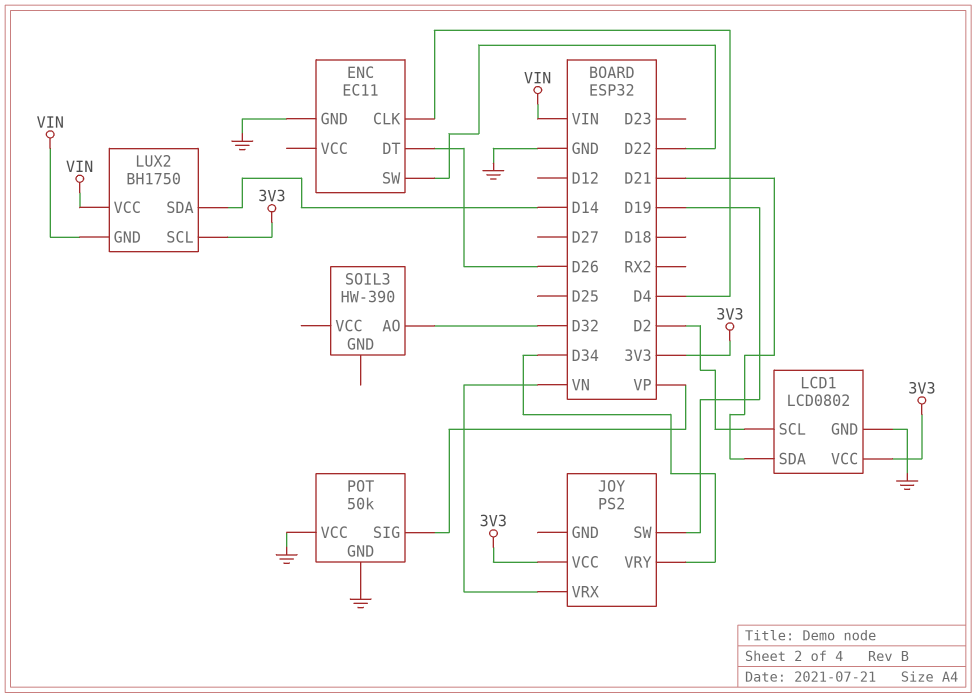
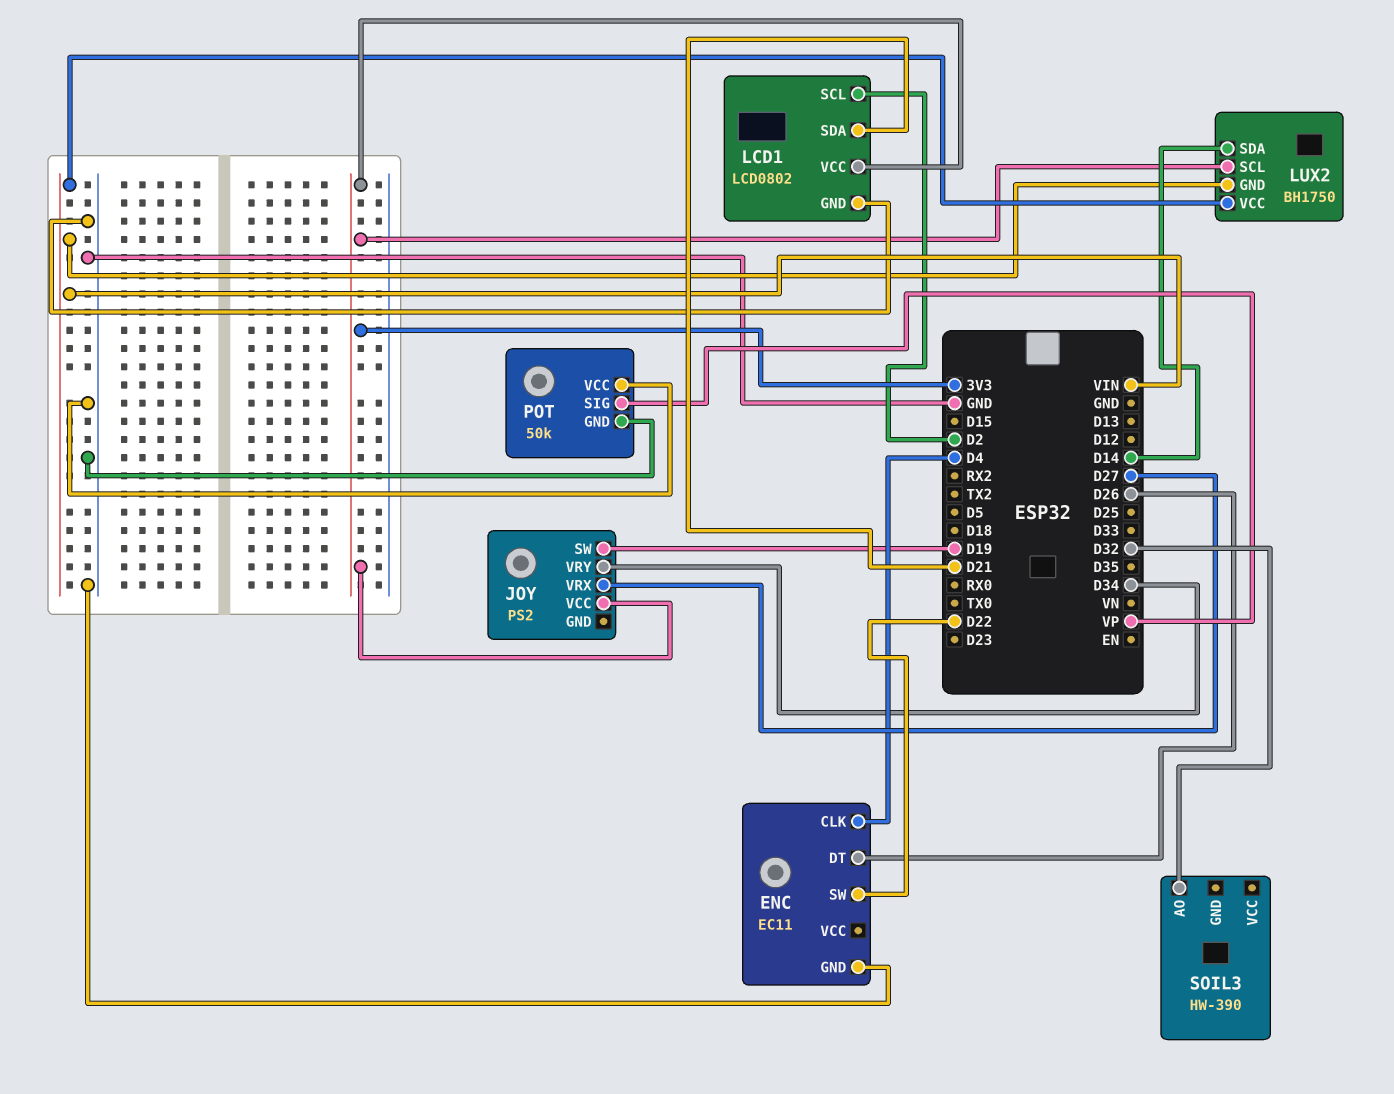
JOY pin VRX: VN -> D27

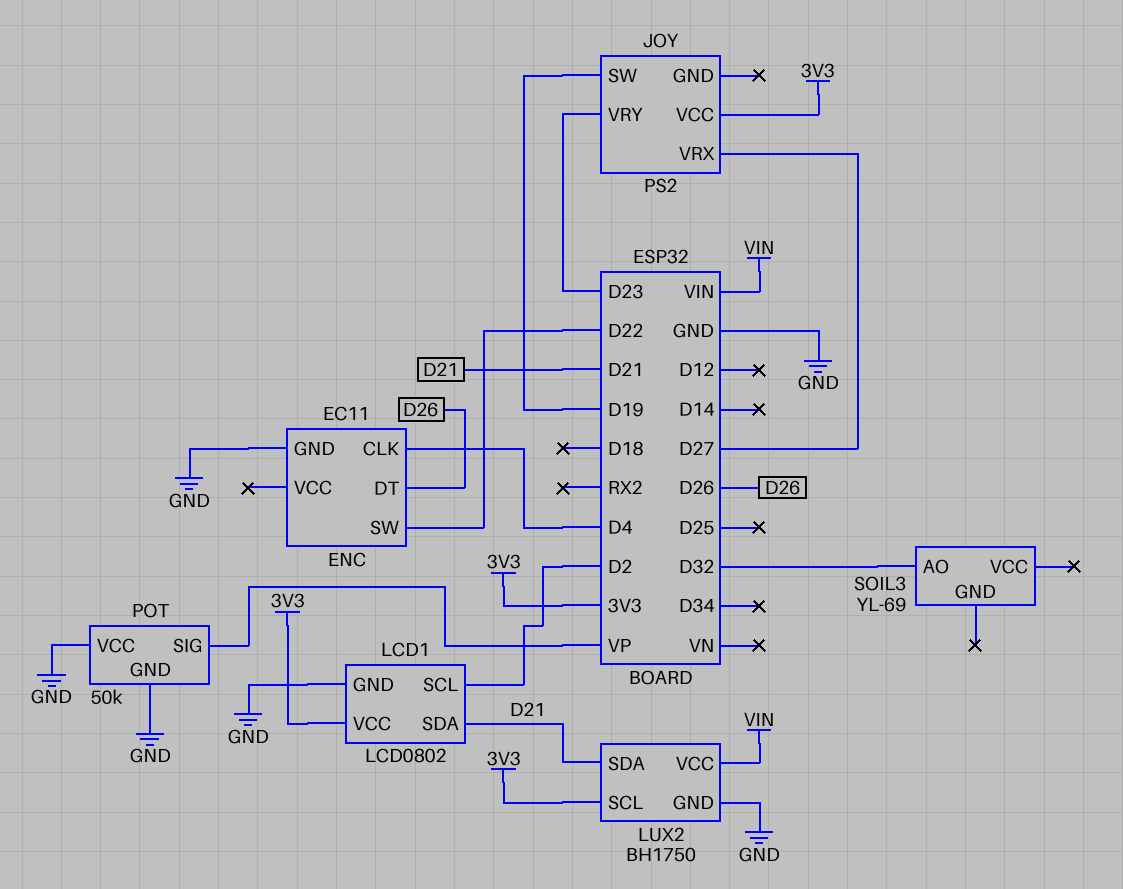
JOY pin VRY: D34 -> D23
LUX2 pin GND: VIN -> GND
LUX2 pin SDA: D14 -> D21
SOIL3: HW-390 -> YL-69

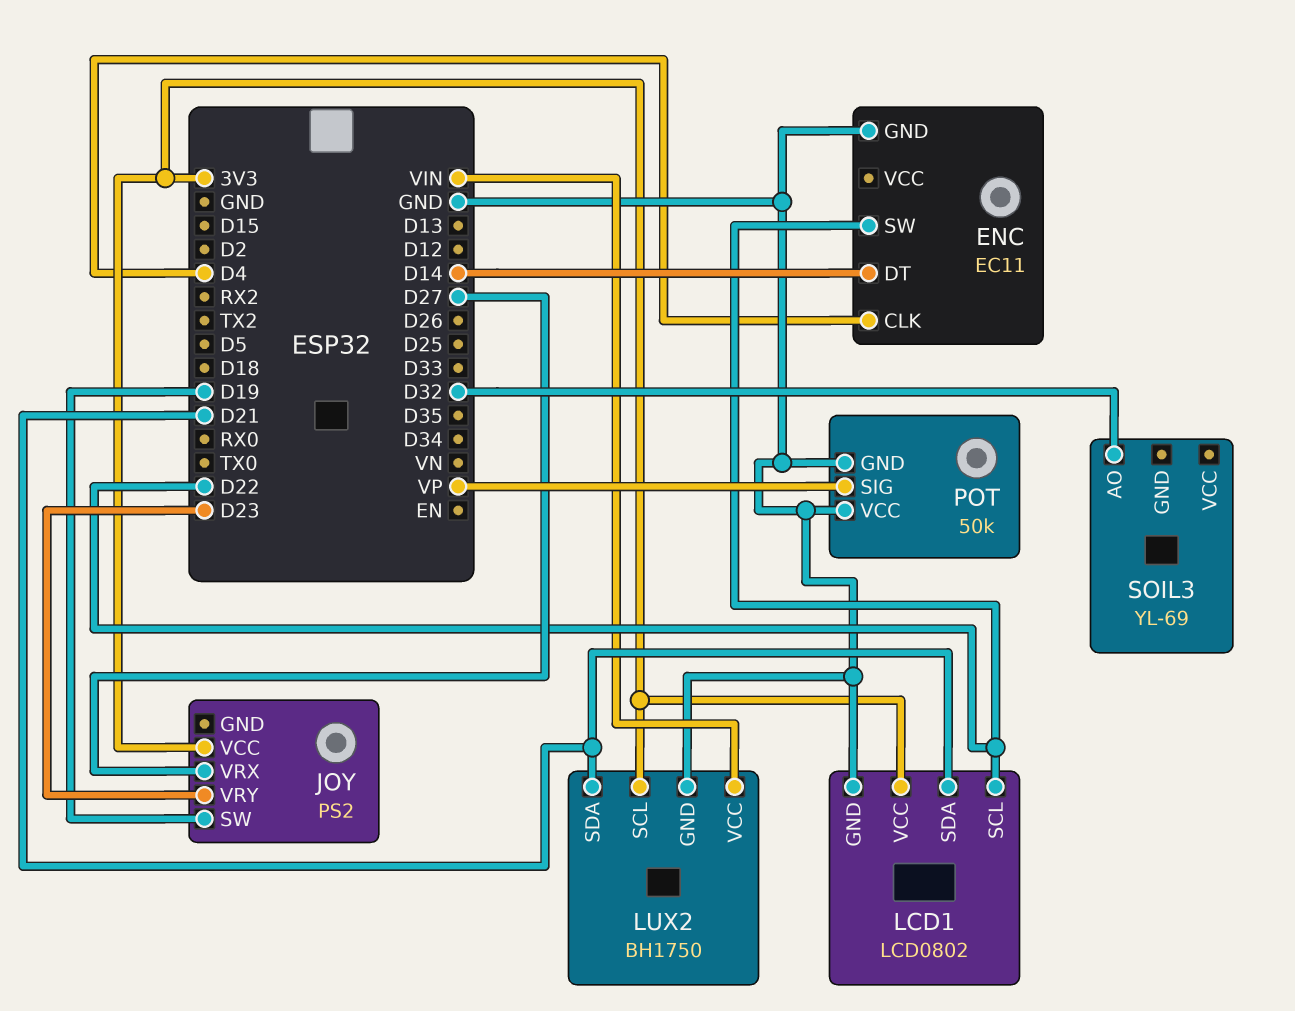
ENC pin DT: D26 -> D14
LCD1 pin SCL: D2 -> D22

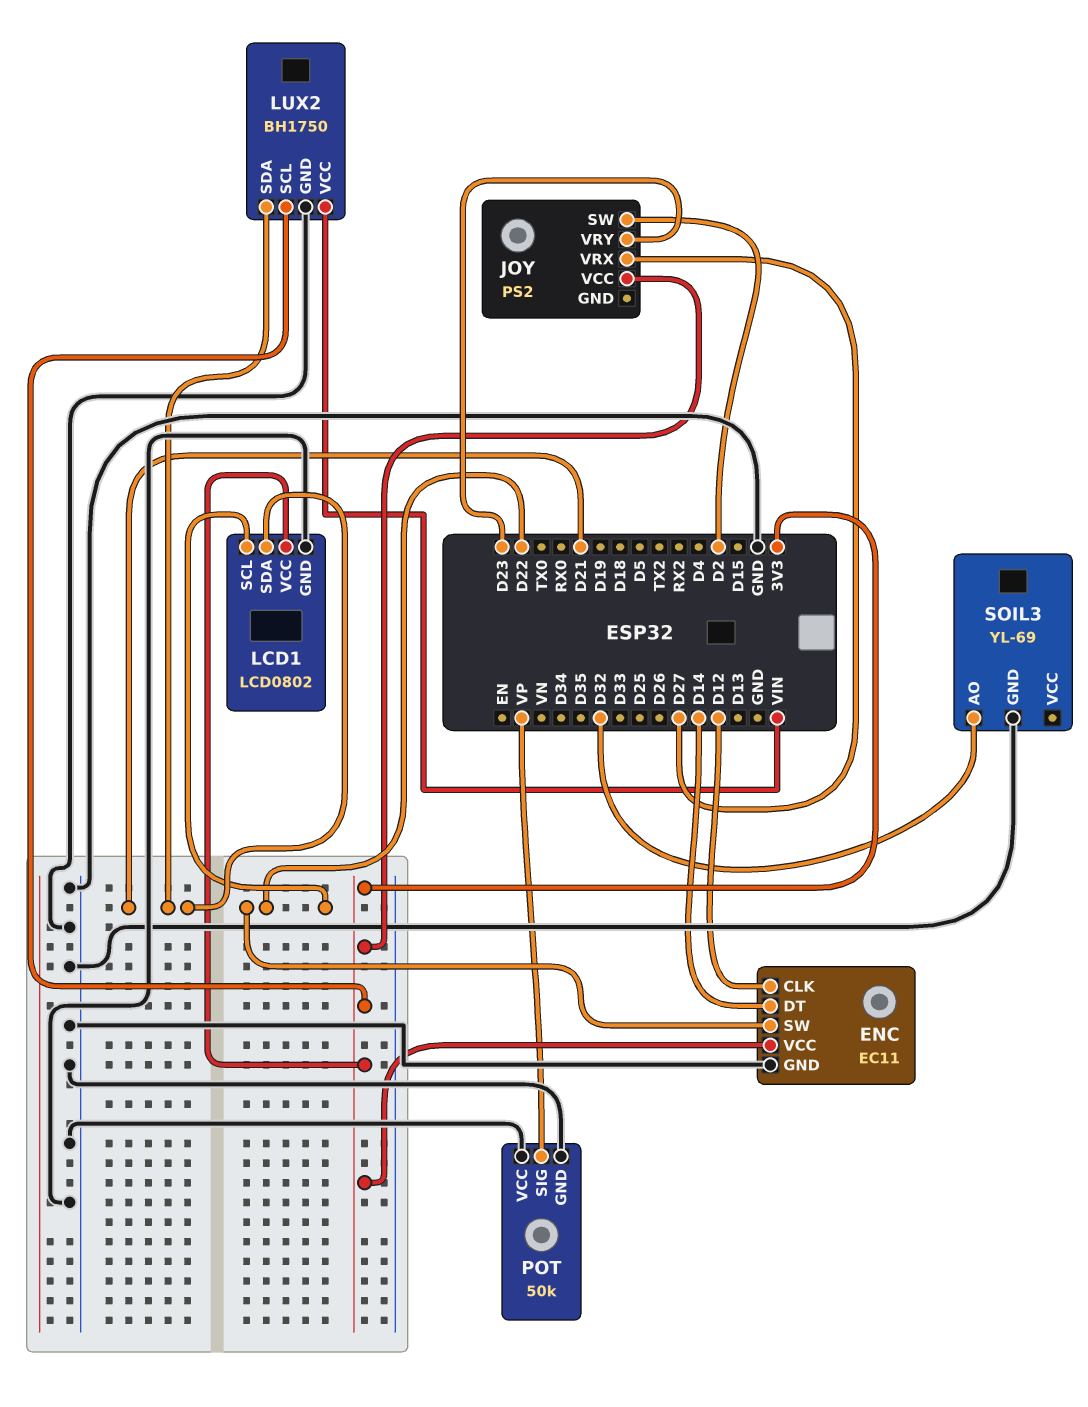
ENC pin CLK: D4 -> D12
ENC pin VCC: none -> 3V3
JOY pin SW: D19 -> D2
SOIL3 pin GND: none -> GND

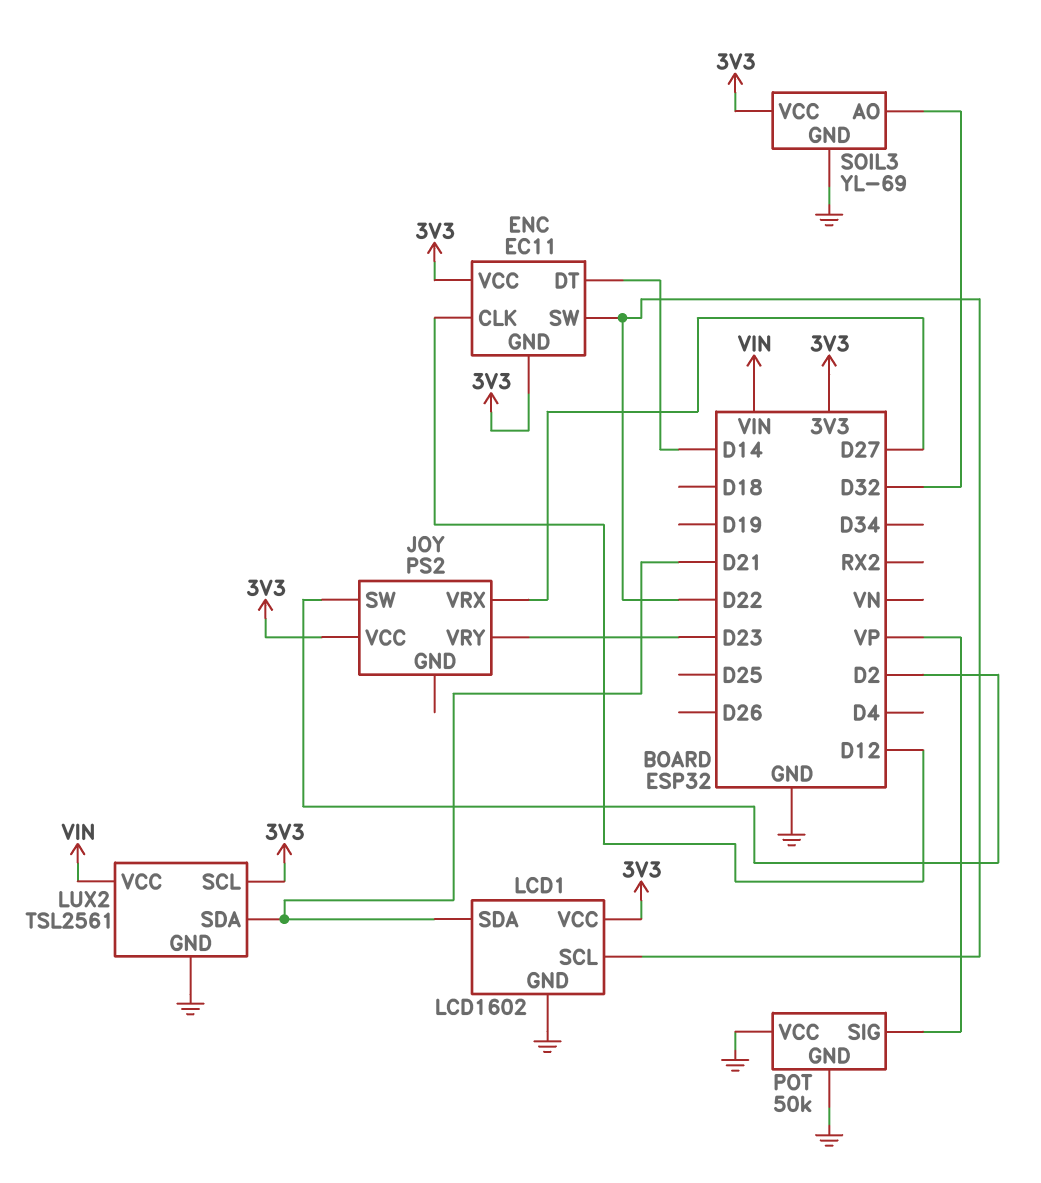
ENC pin GND: GND -> 3V3
LCD1: LCD0802 -> LCD1602
LUX2: BH1750 -> TSL2561
SOIL3 pin VCC: none -> 3V3

